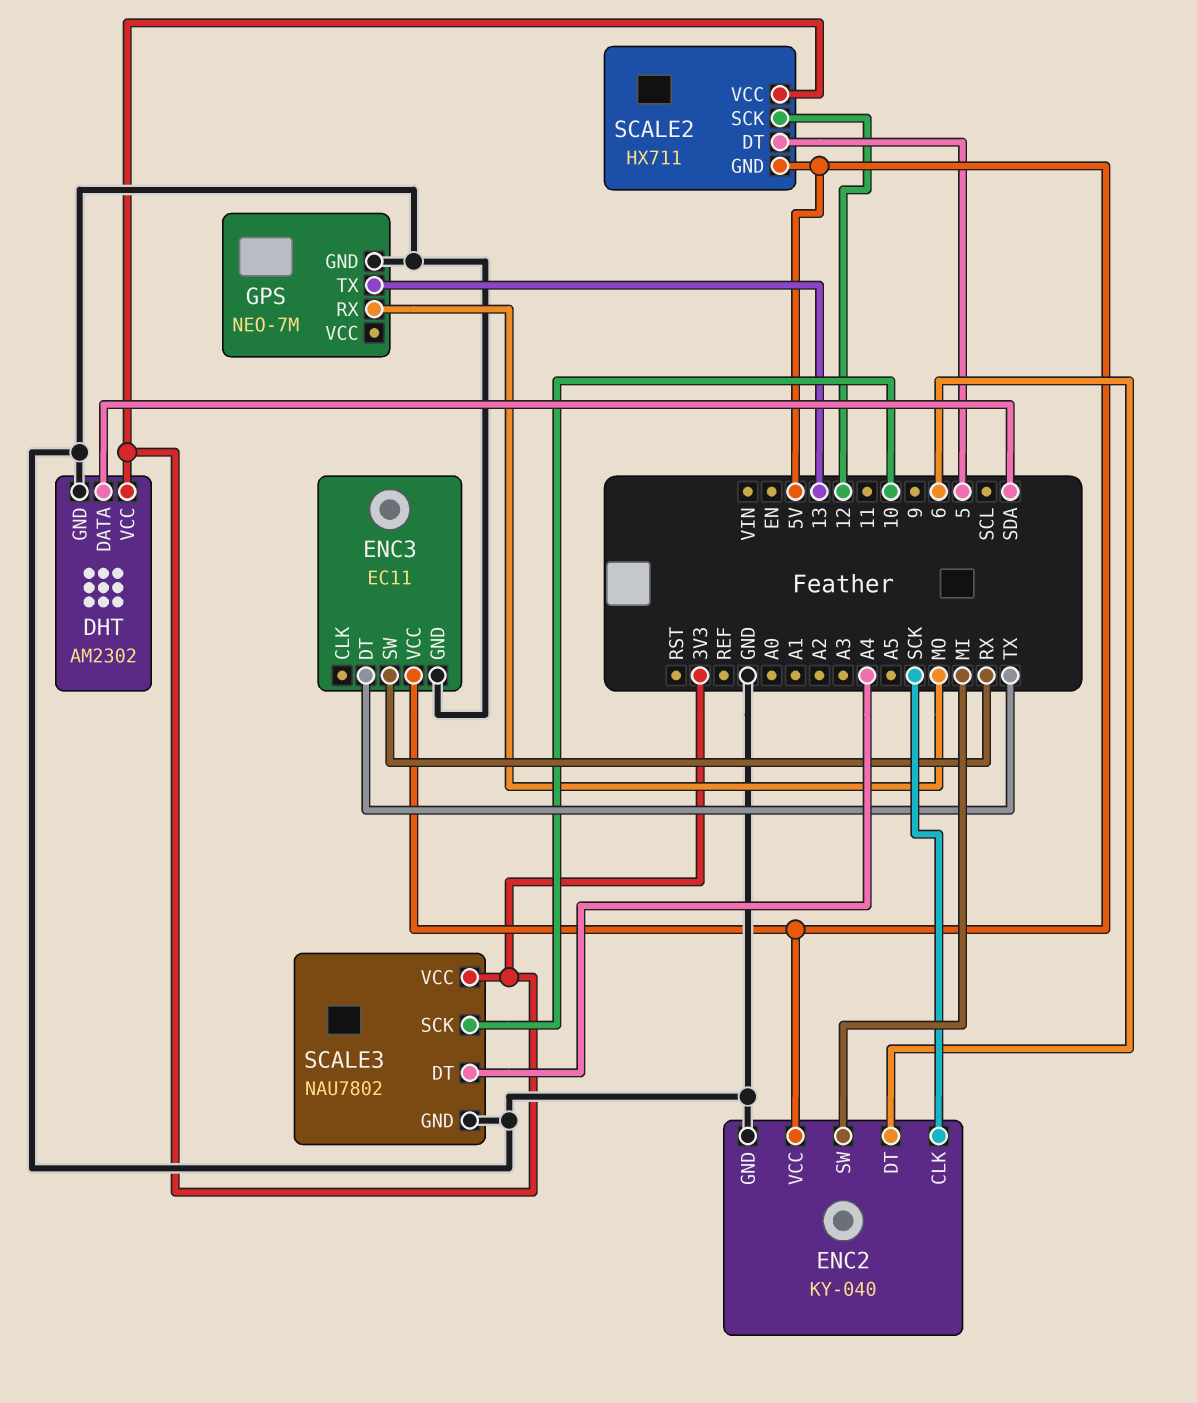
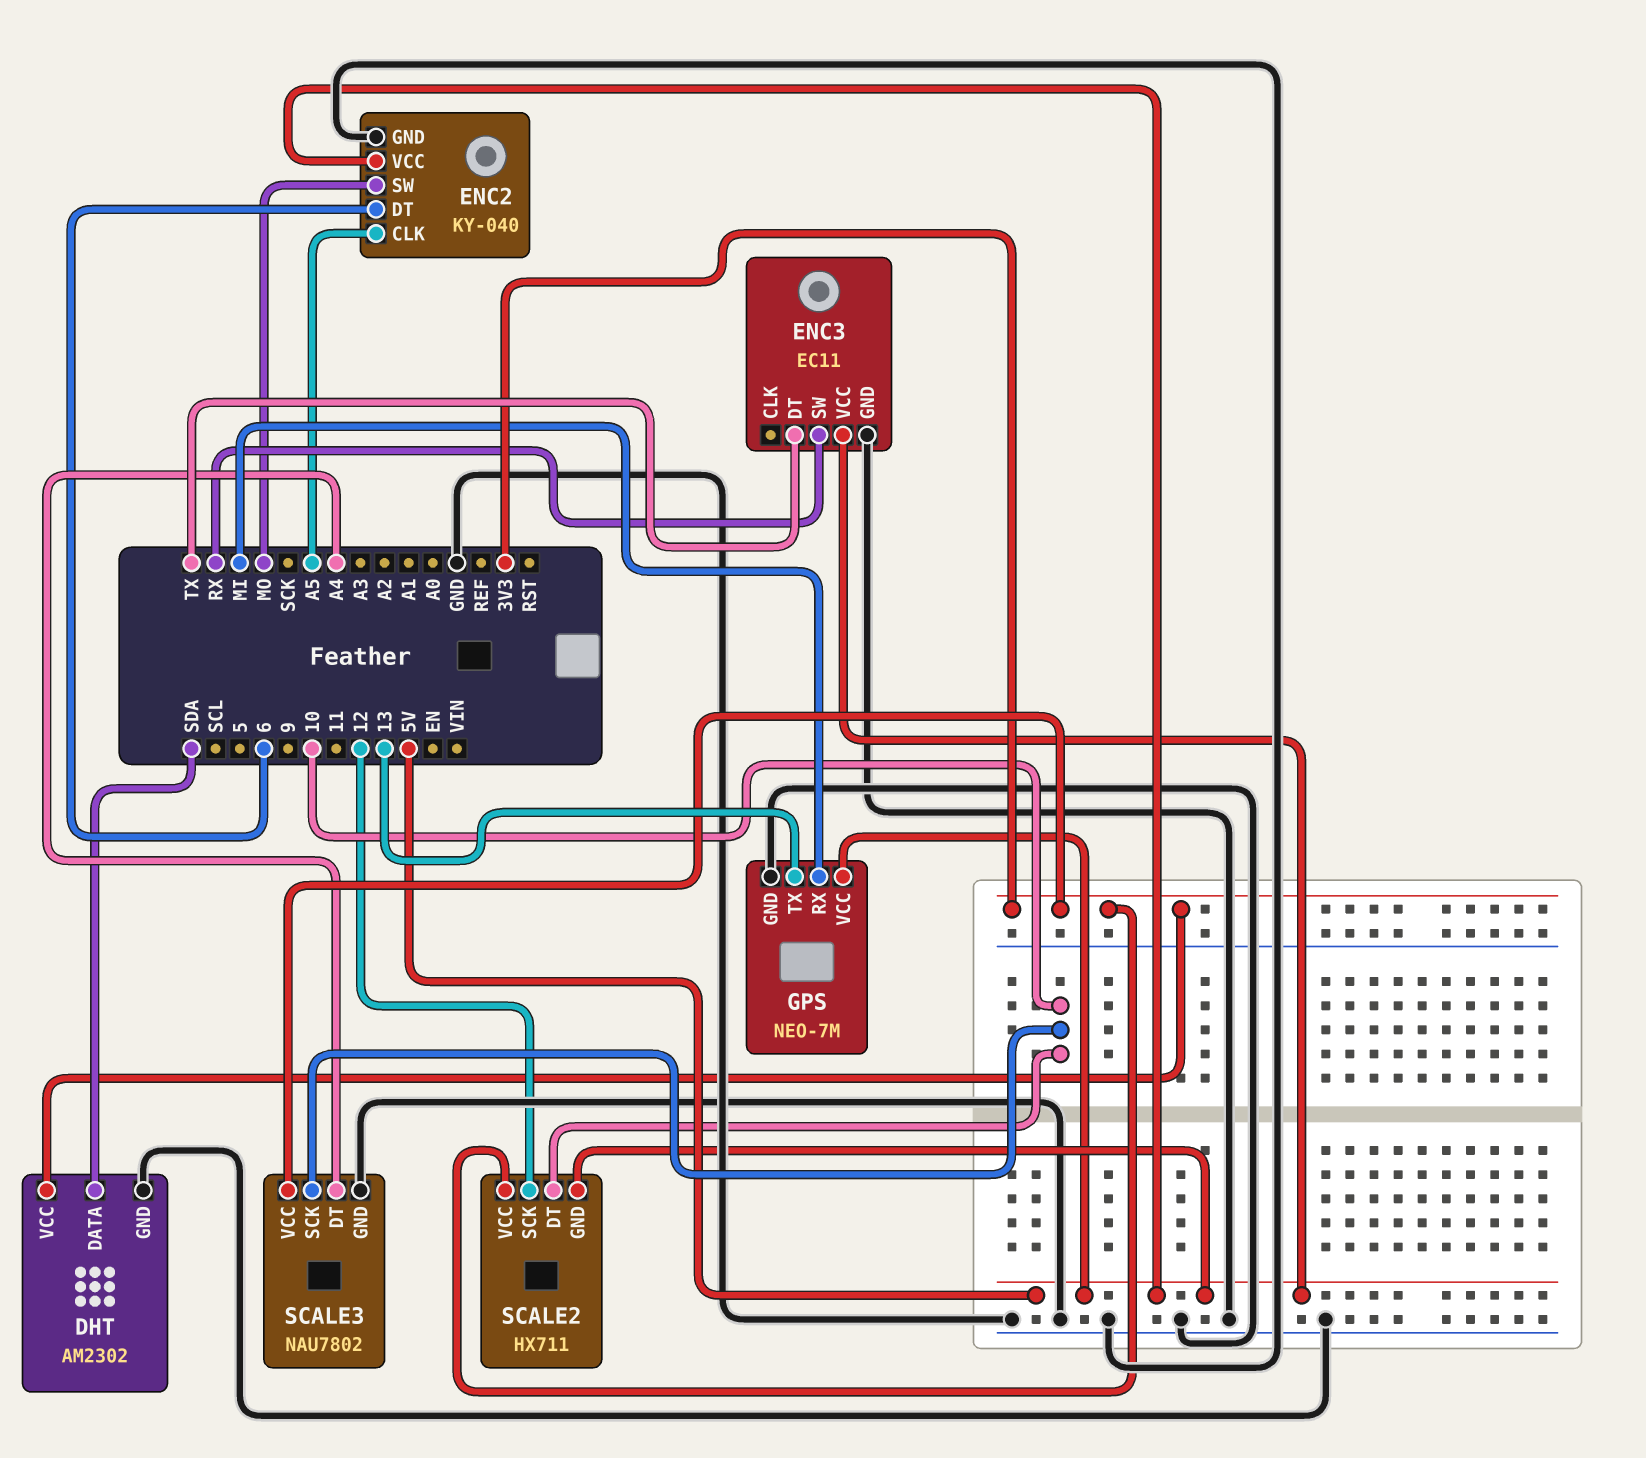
ENC2 pin CLK: SCK -> A5
ENC2 pin SW: MI -> MO
GPS pin RX: MO -> MI
GPS pin VCC: none -> 5V
SCALE2 pin DT: 5 -> 10

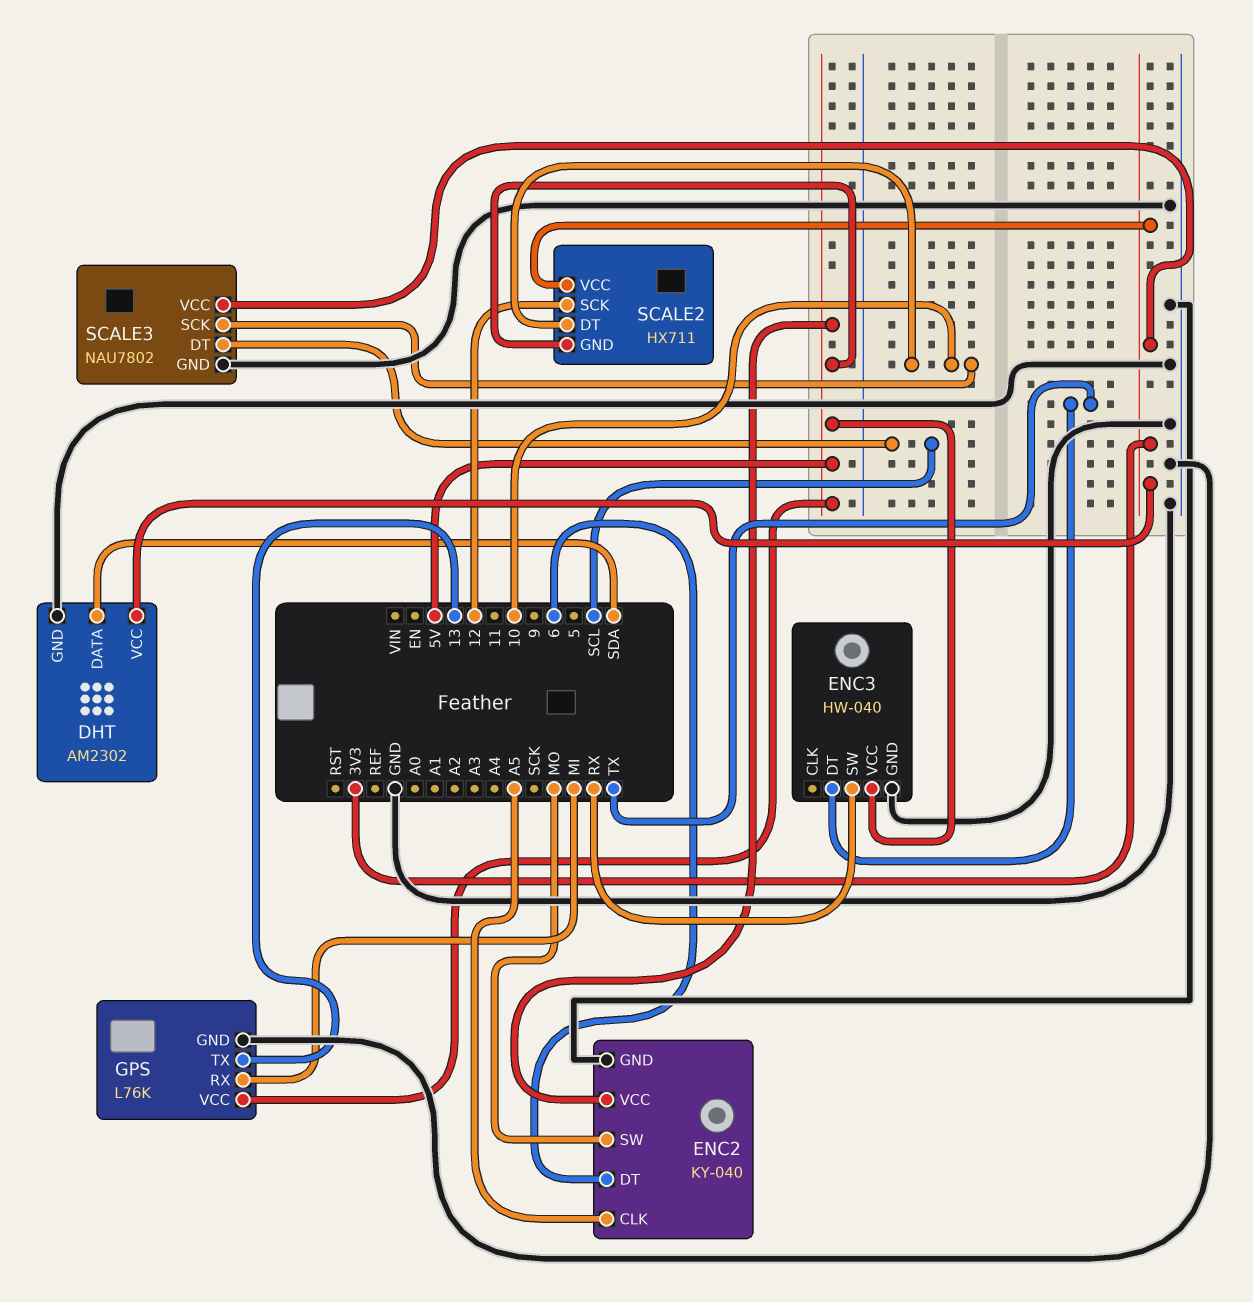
ENC3: EC11 -> HW-040
GPS: NEO-7M -> L76K
SCALE3 pin DT: A4 -> SCL

